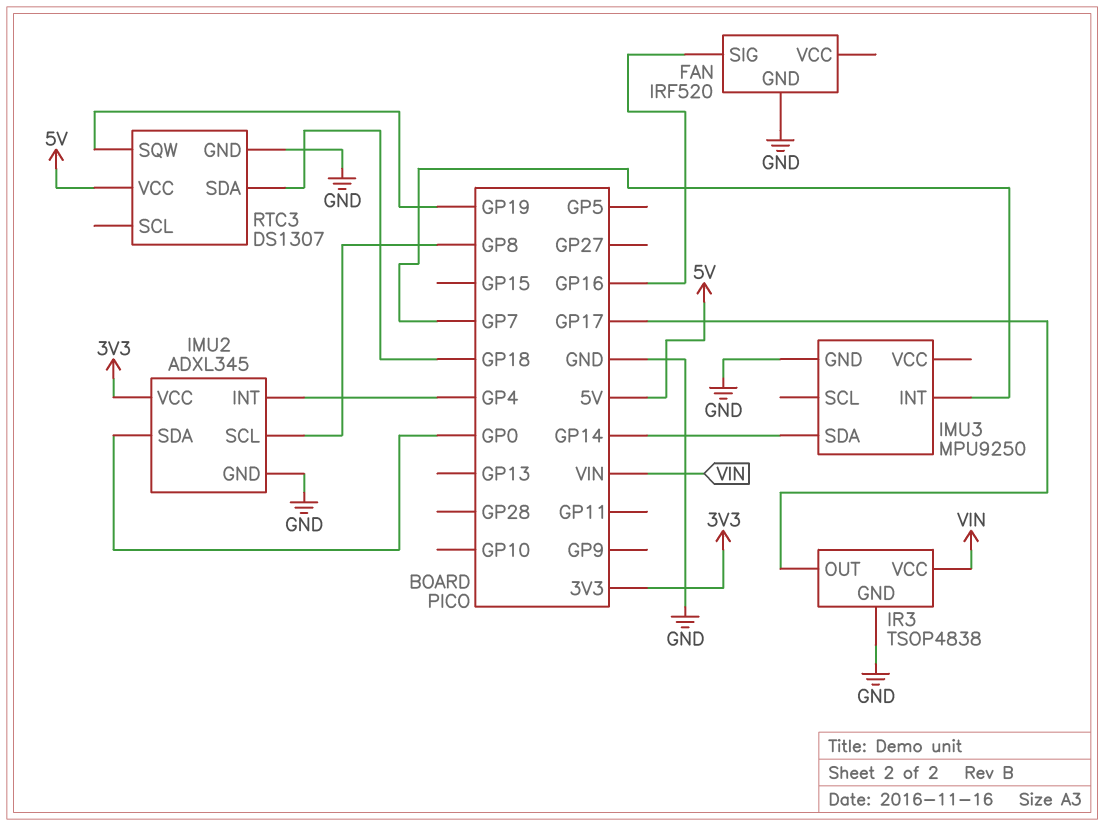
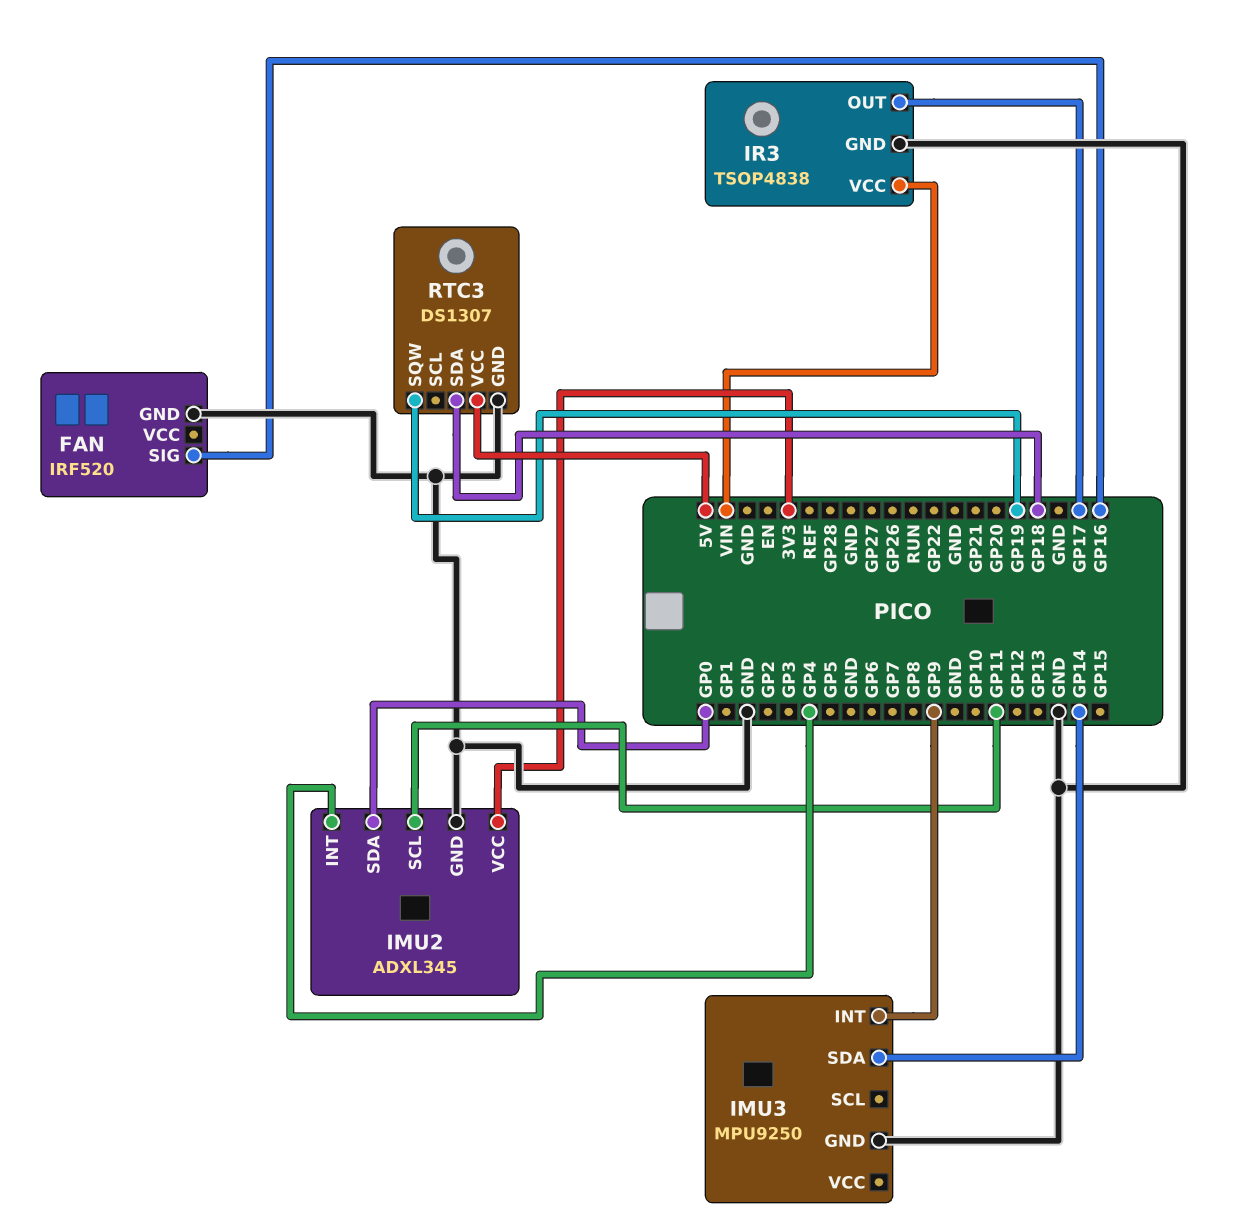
IMU2 pin SCL: GP8 -> GP11
IMU3 pin INT: GP7 -> GP9

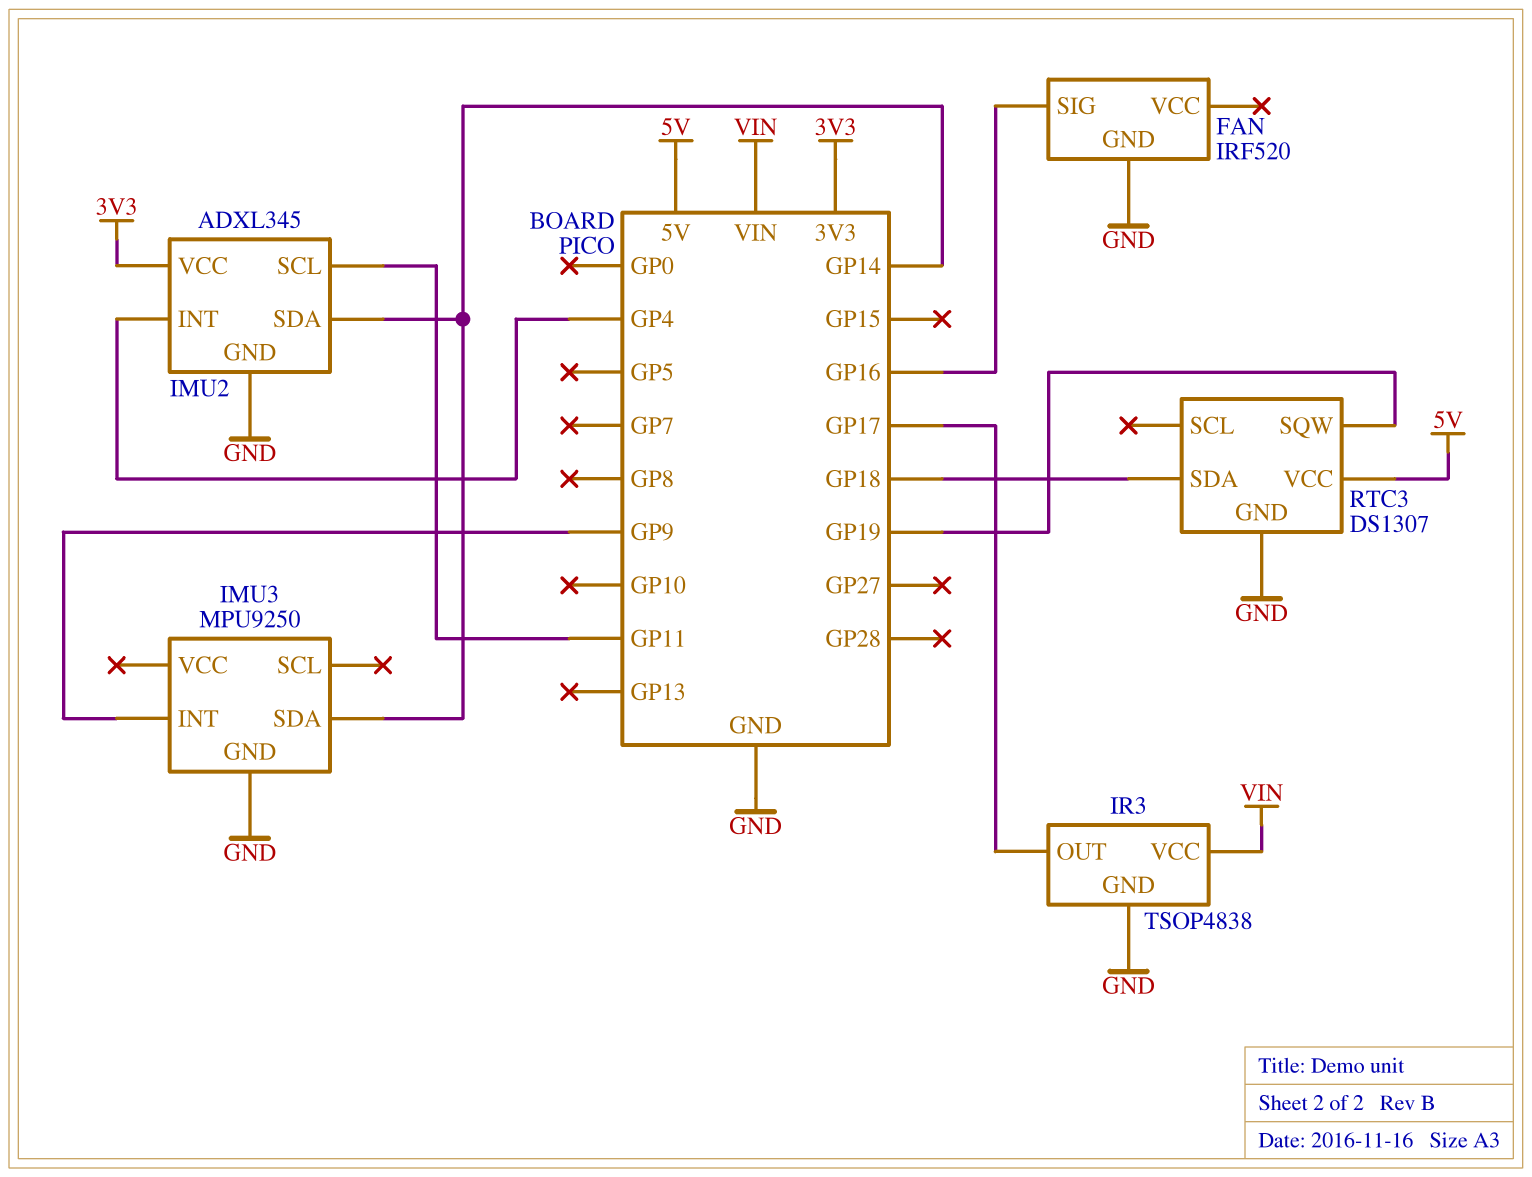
IMU2 pin SDA: GP0 -> GP14

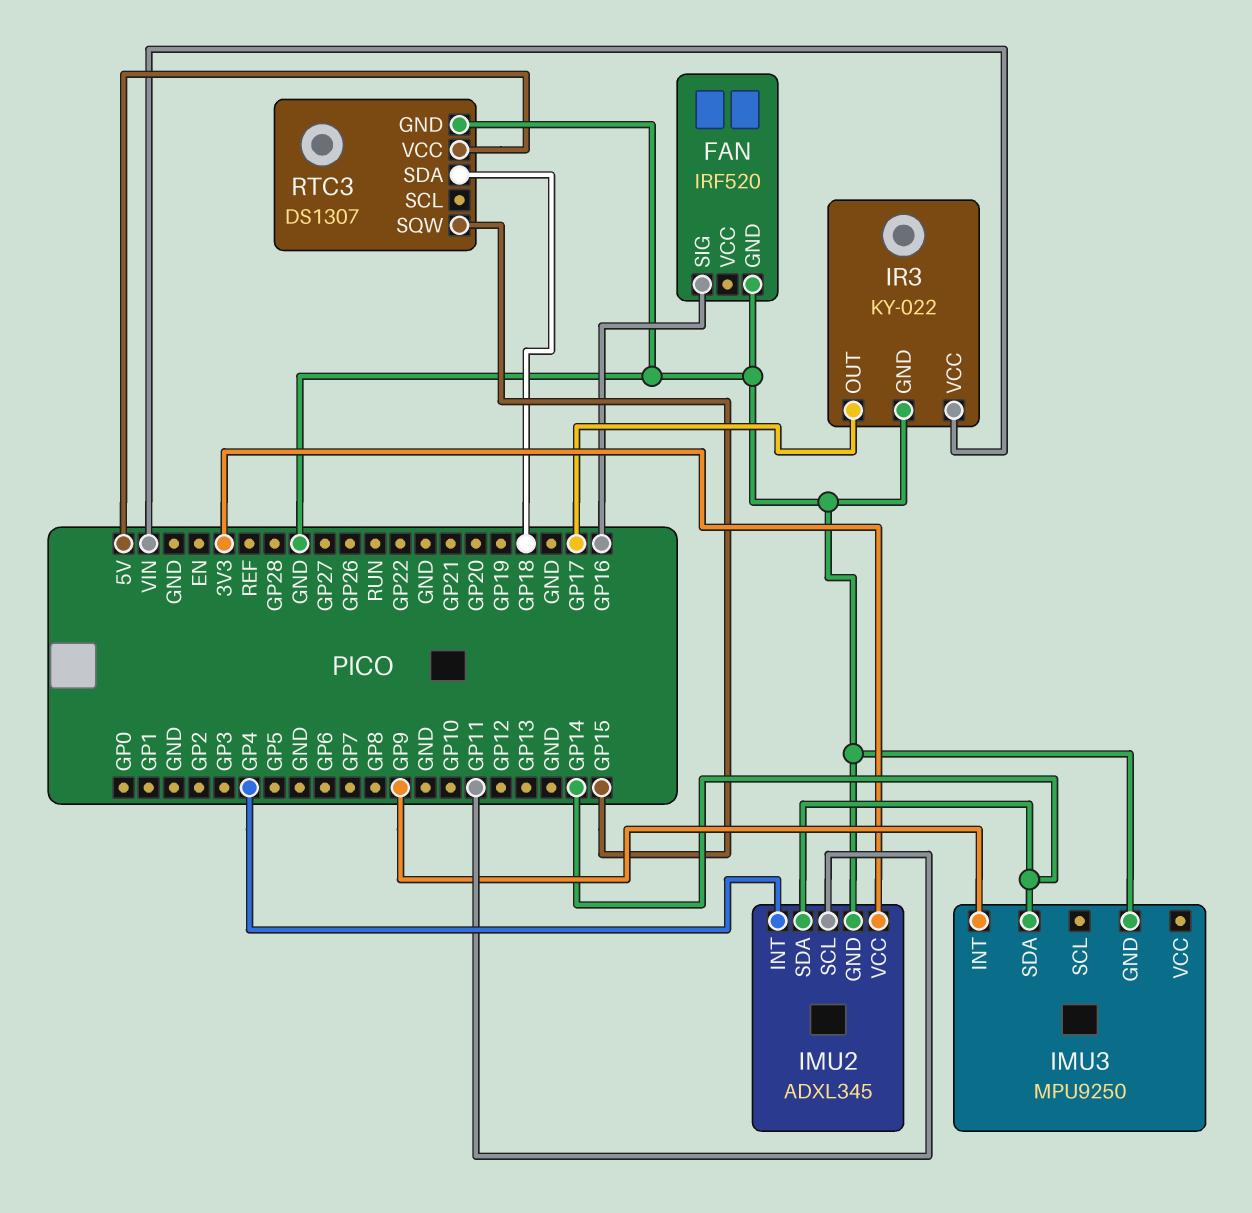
IR3: TSOP4838 -> KY-022
RTC3 pin SQW: GP19 -> GP15

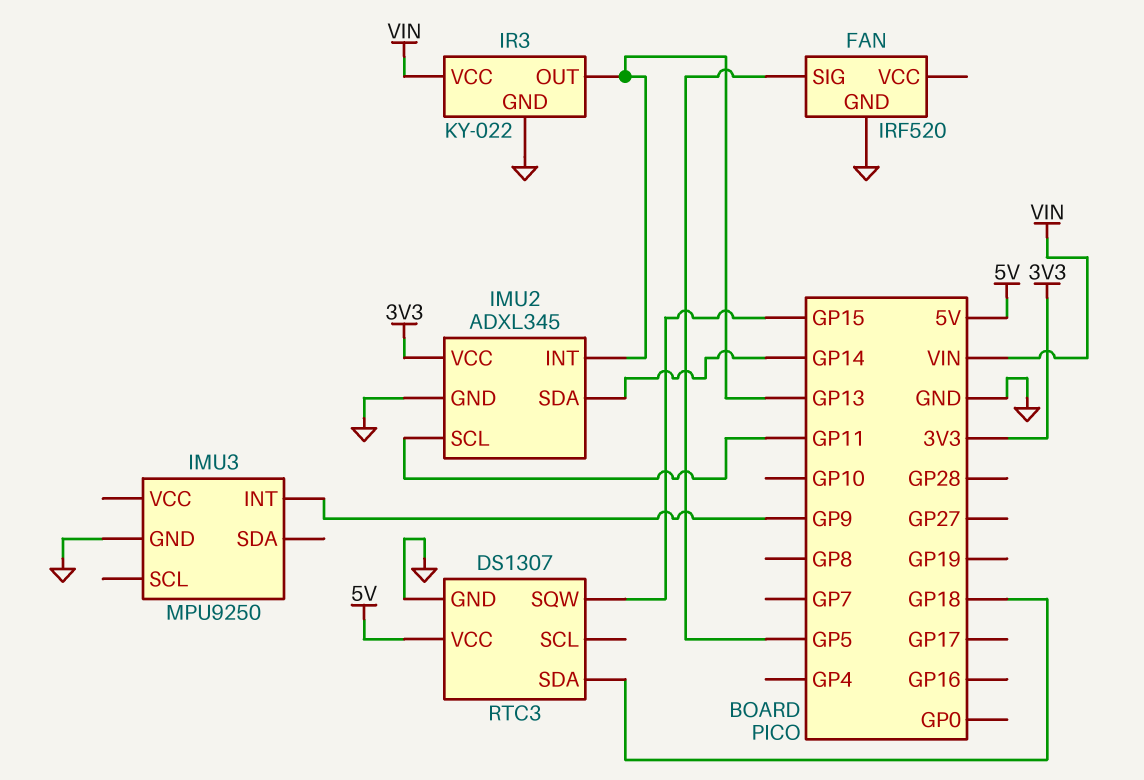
FAN pin SIG: GP16 -> GP5
IMU2 pin INT: GP4 -> GP13
IMU3 pin SDA: GP14 -> none
IR3 pin OUT: GP17 -> GP13

